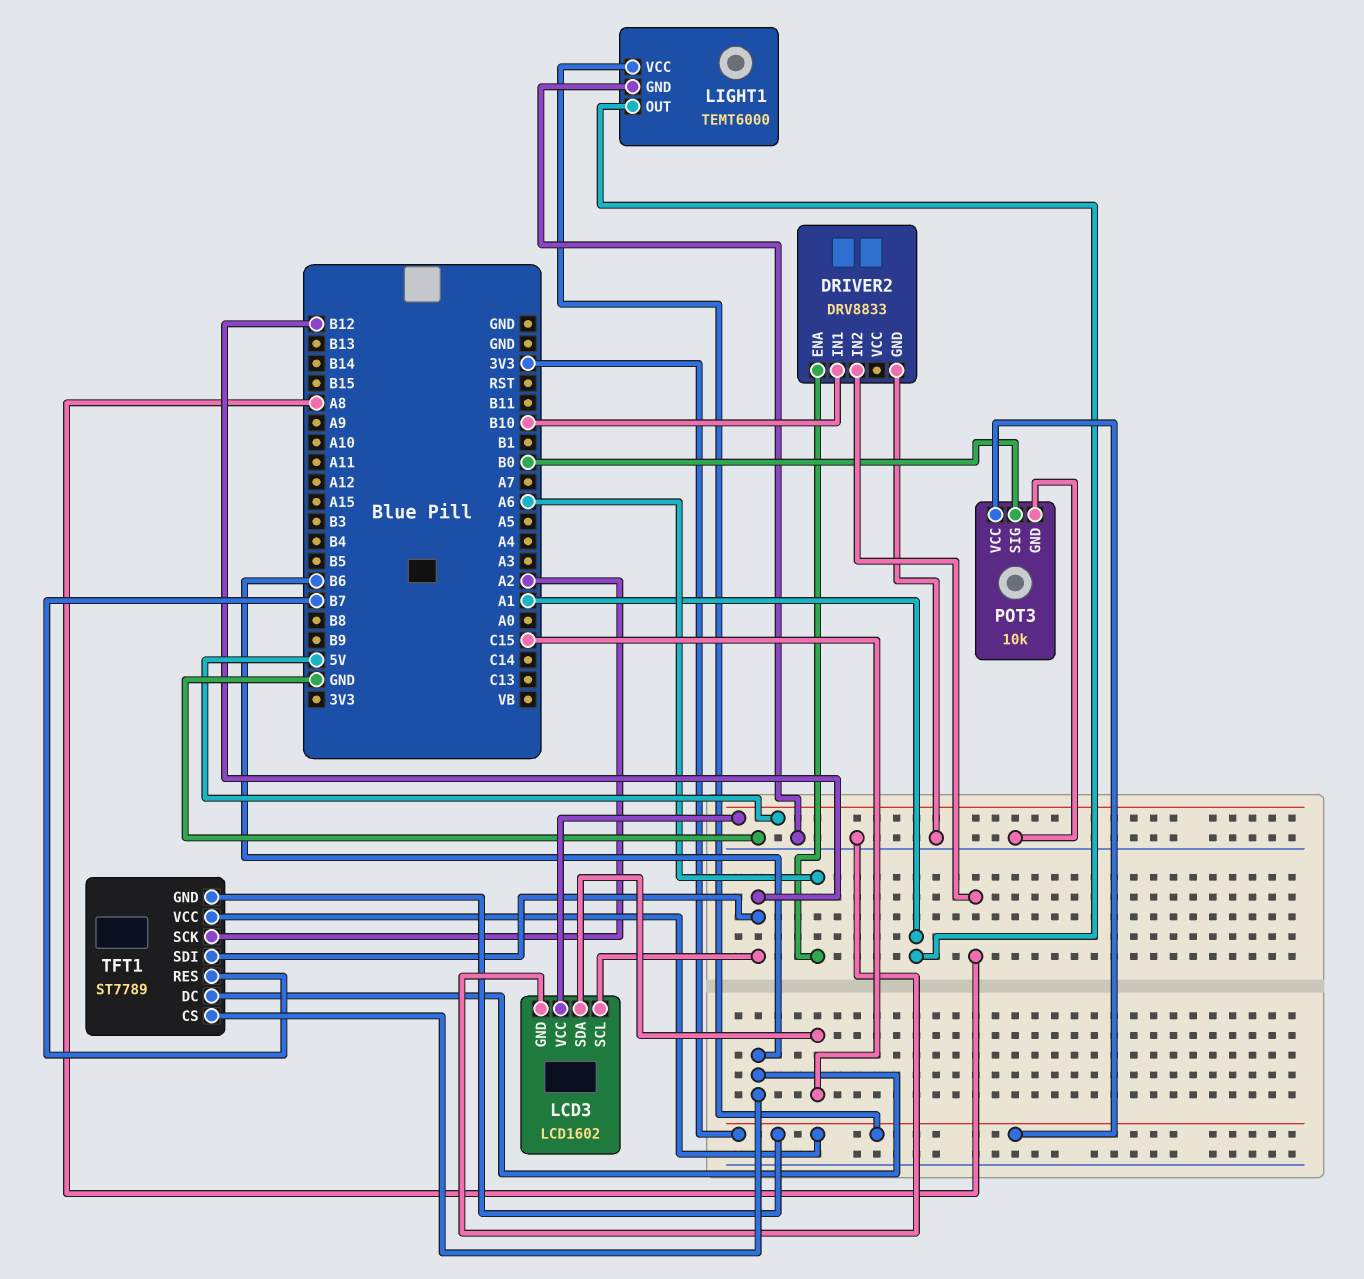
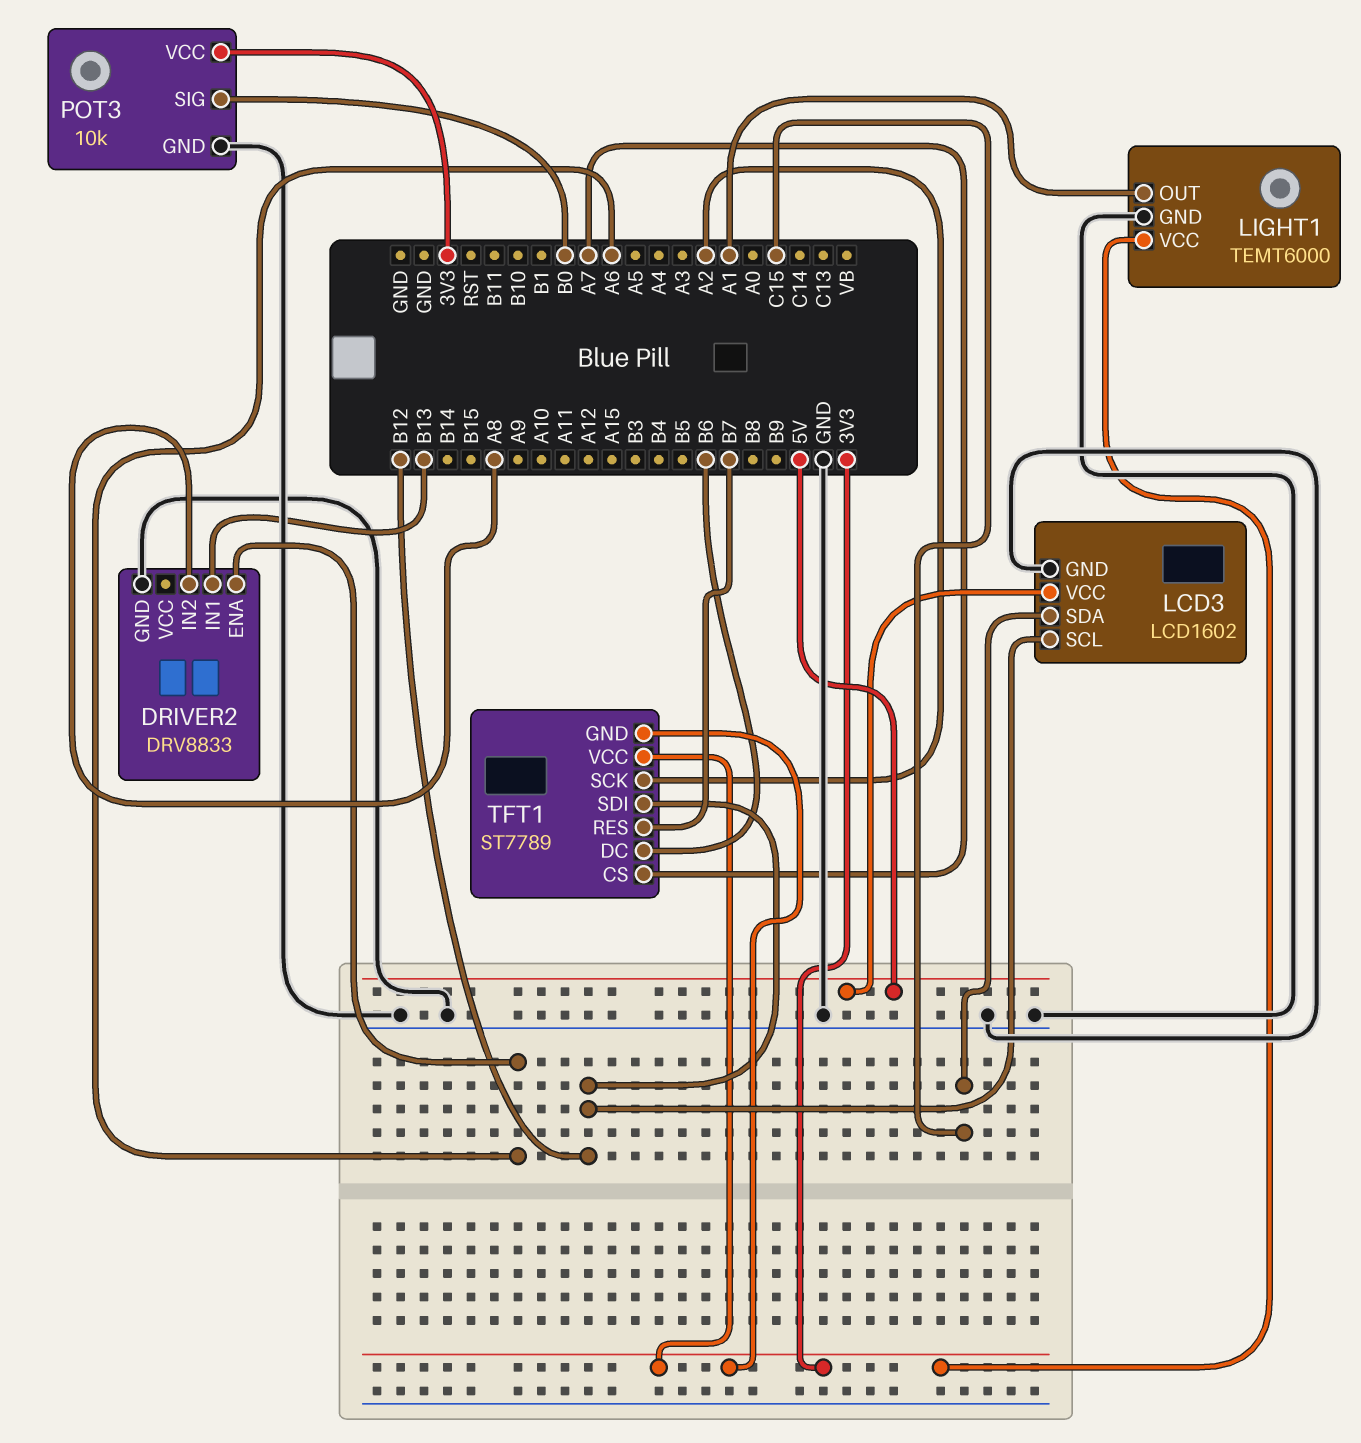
DRIVER2 pin IN1: B10 -> B13
TFT1 pin CS: B6 -> A7

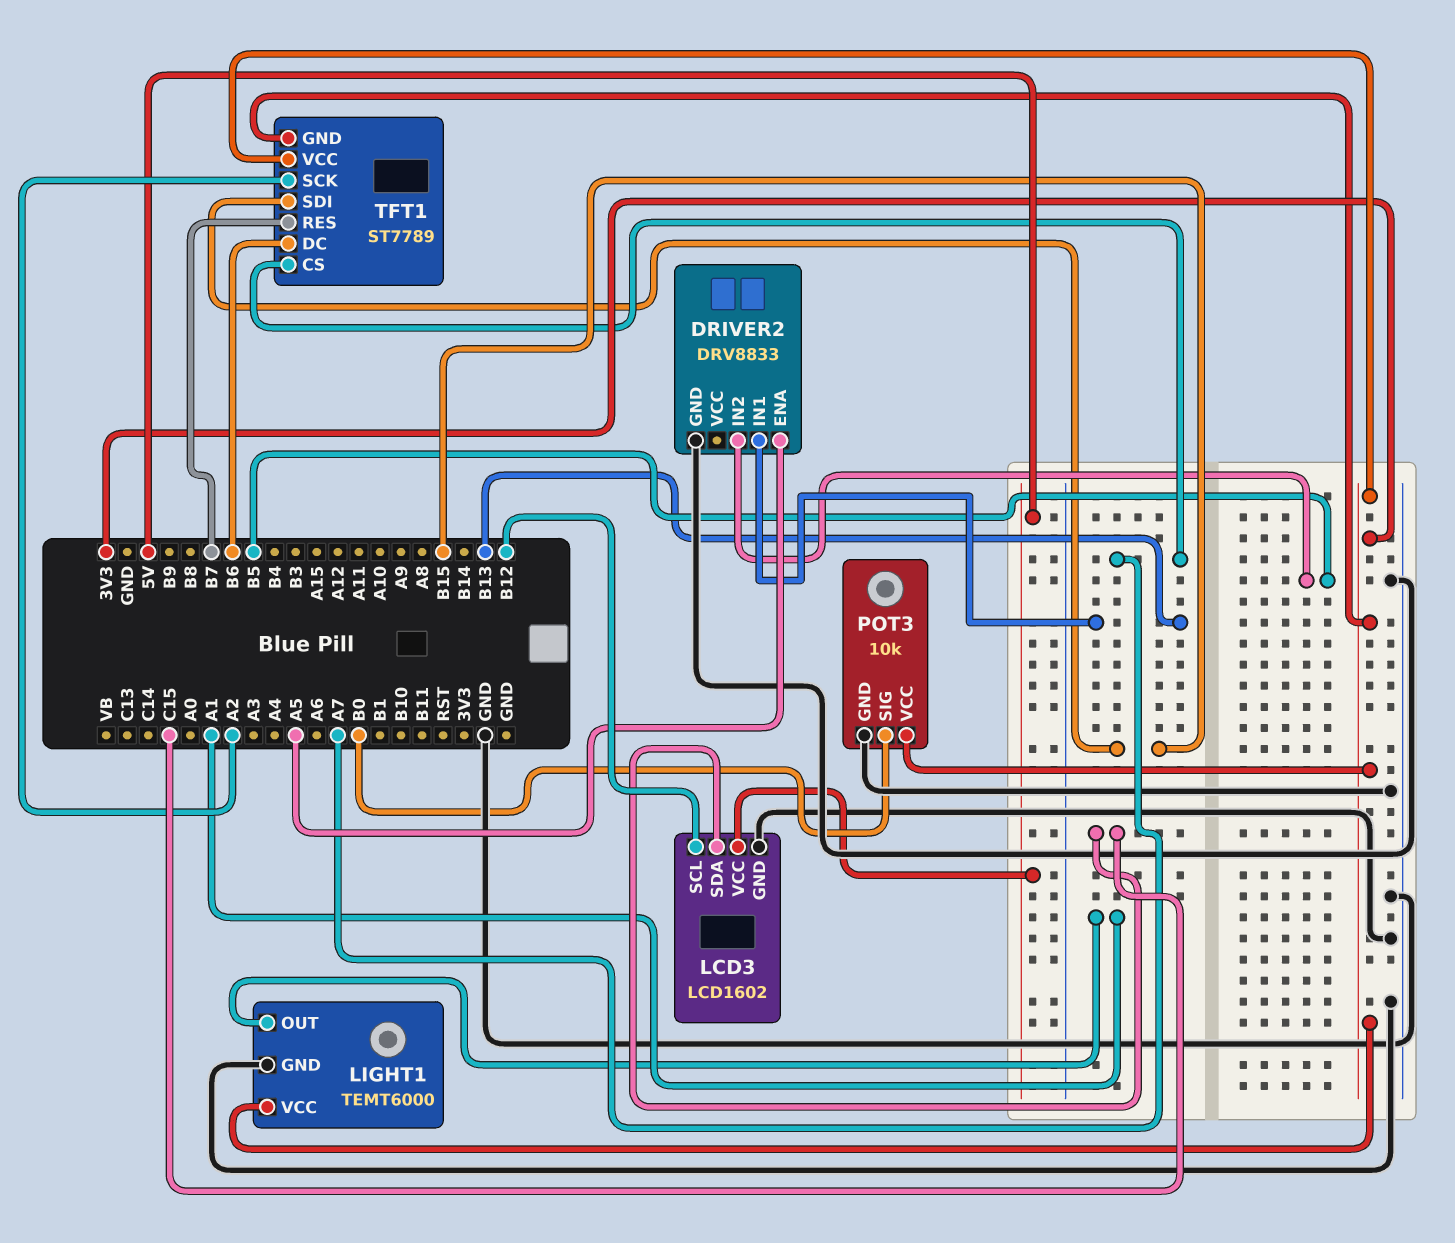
DRIVER2 pin ENA: A6 -> A5
DRIVER2 pin IN2: A8 -> B5
TFT1 pin SDI: B12 -> B15

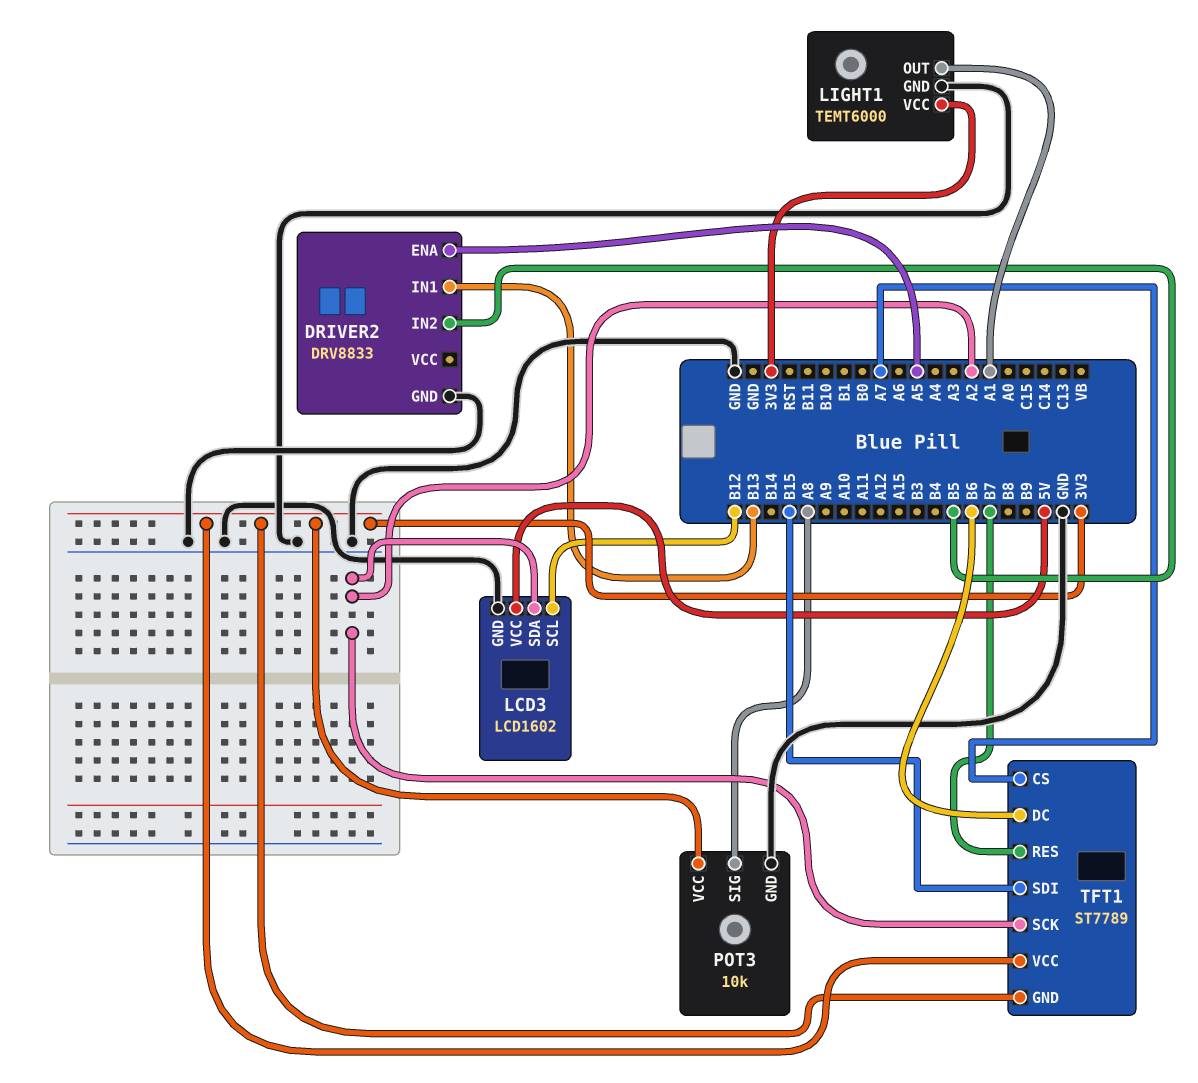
LCD3 pin SDA: C15 -> A2
POT3 pin SIG: B0 -> A8

